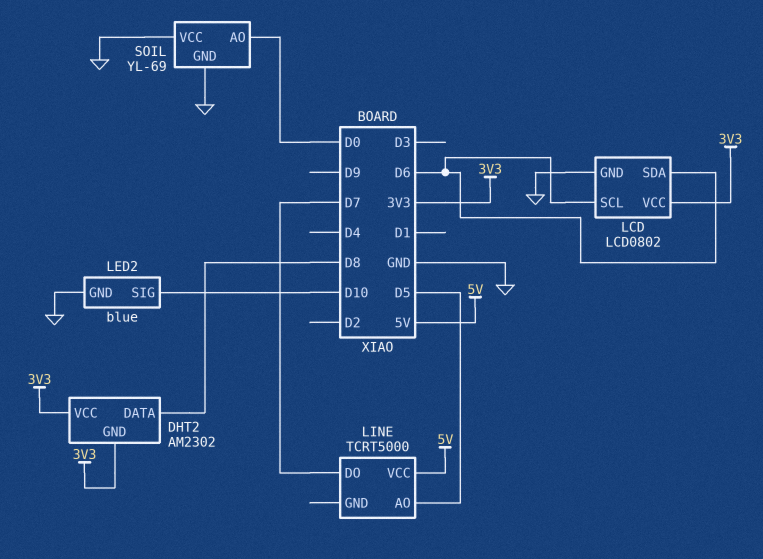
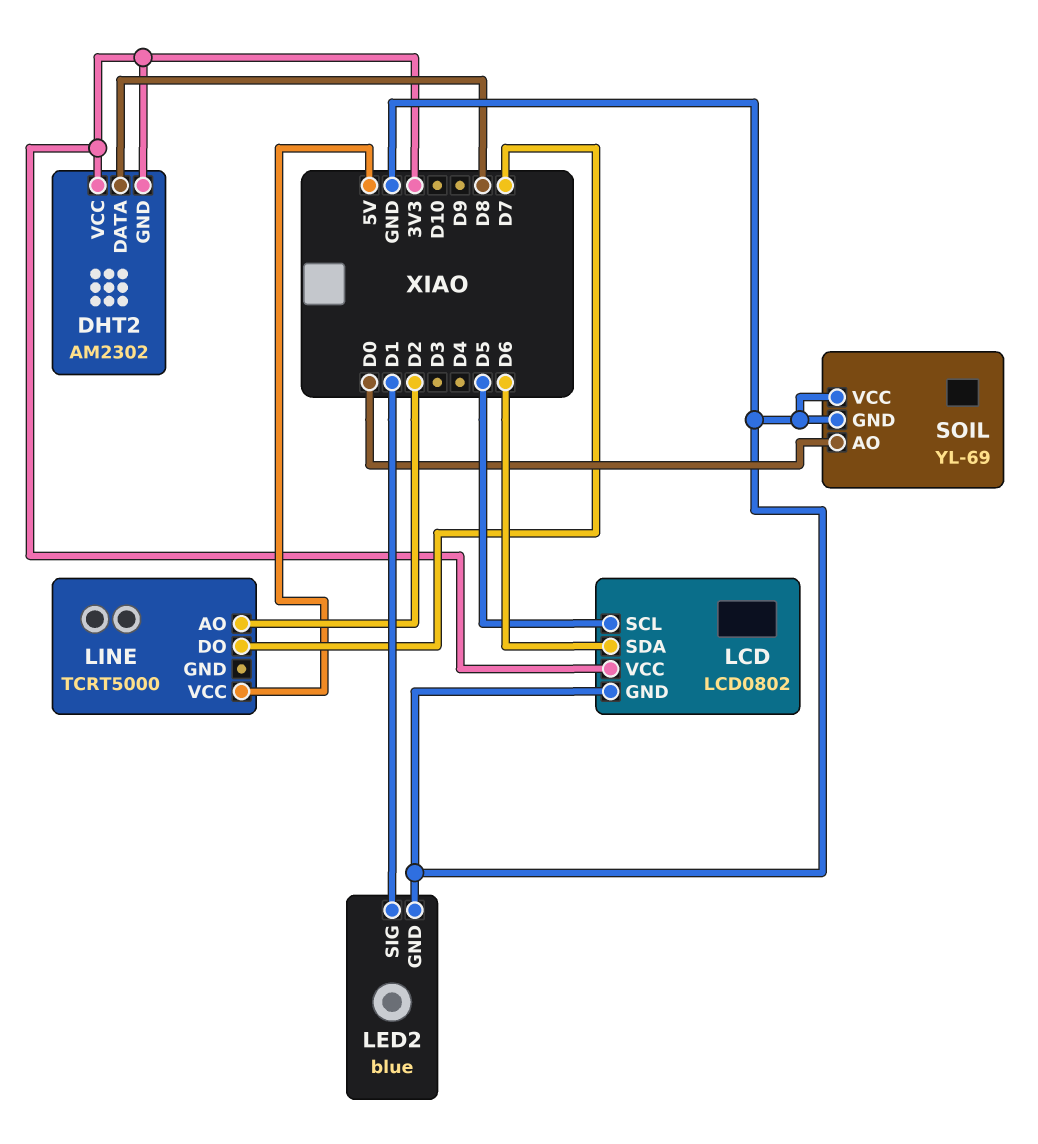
LCD pin SCL: D6 -> D5
LED2 pin SIG: D10 -> D1
LINE pin AO: D5 -> D2

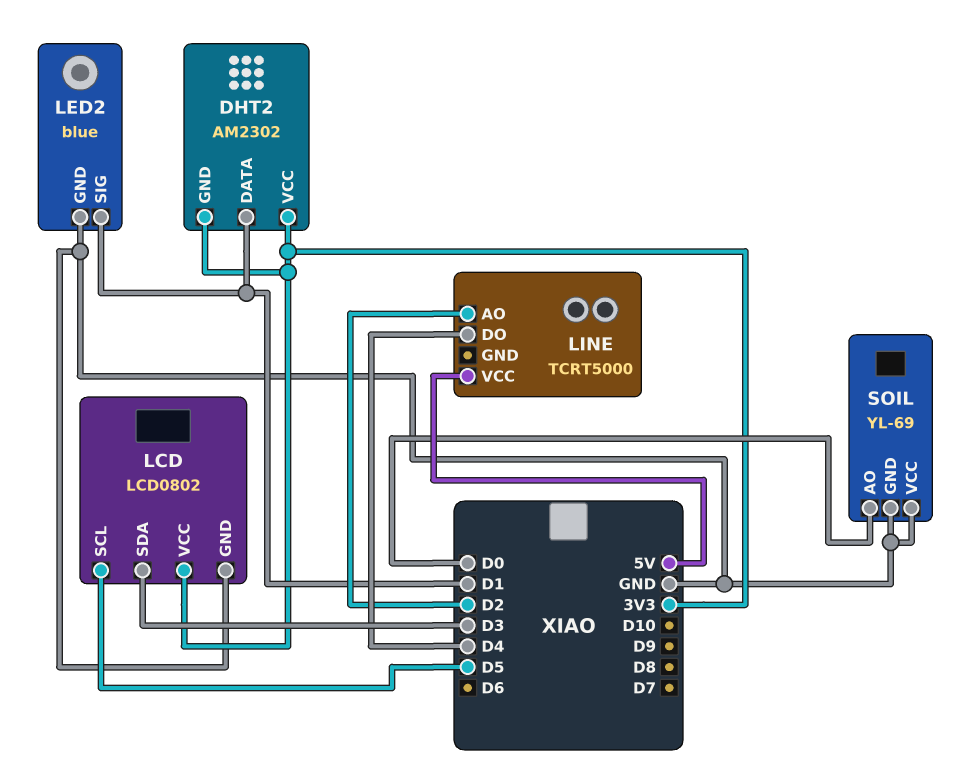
DHT2 pin DATA: D8 -> D1
LCD pin SDA: D6 -> D3
LINE pin DO: D7 -> D4

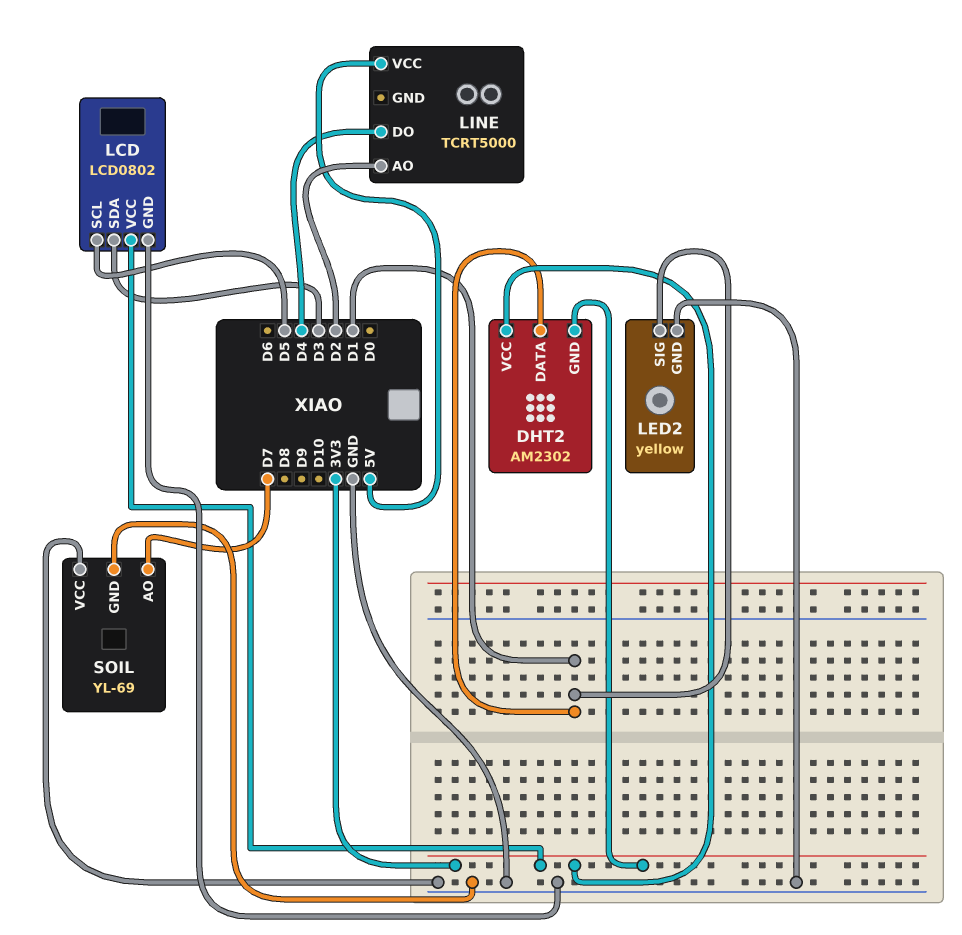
LED2: blue -> yellow
SOIL pin AO: D0 -> D7

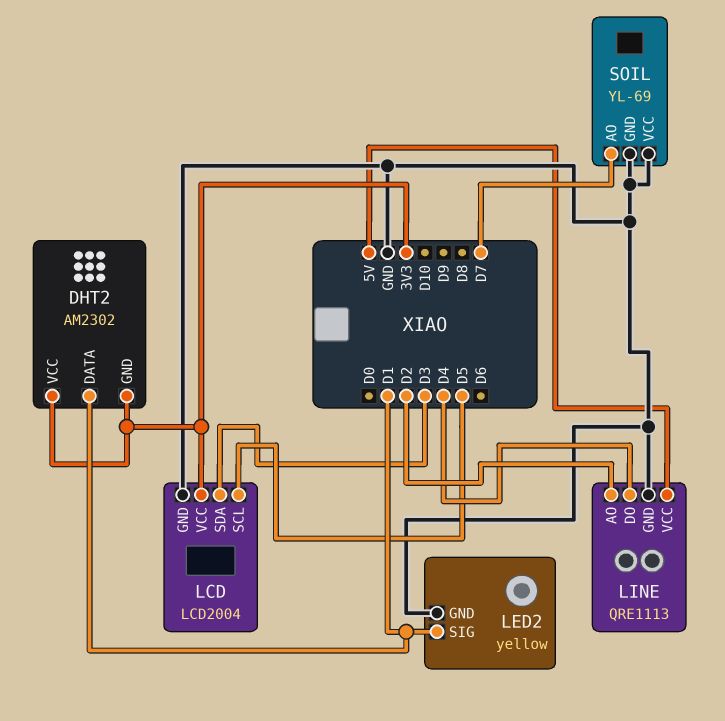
LCD: LCD0802 -> LCD2004
LINE: TCRT5000 -> QRE1113
LINE pin GND: none -> GND

